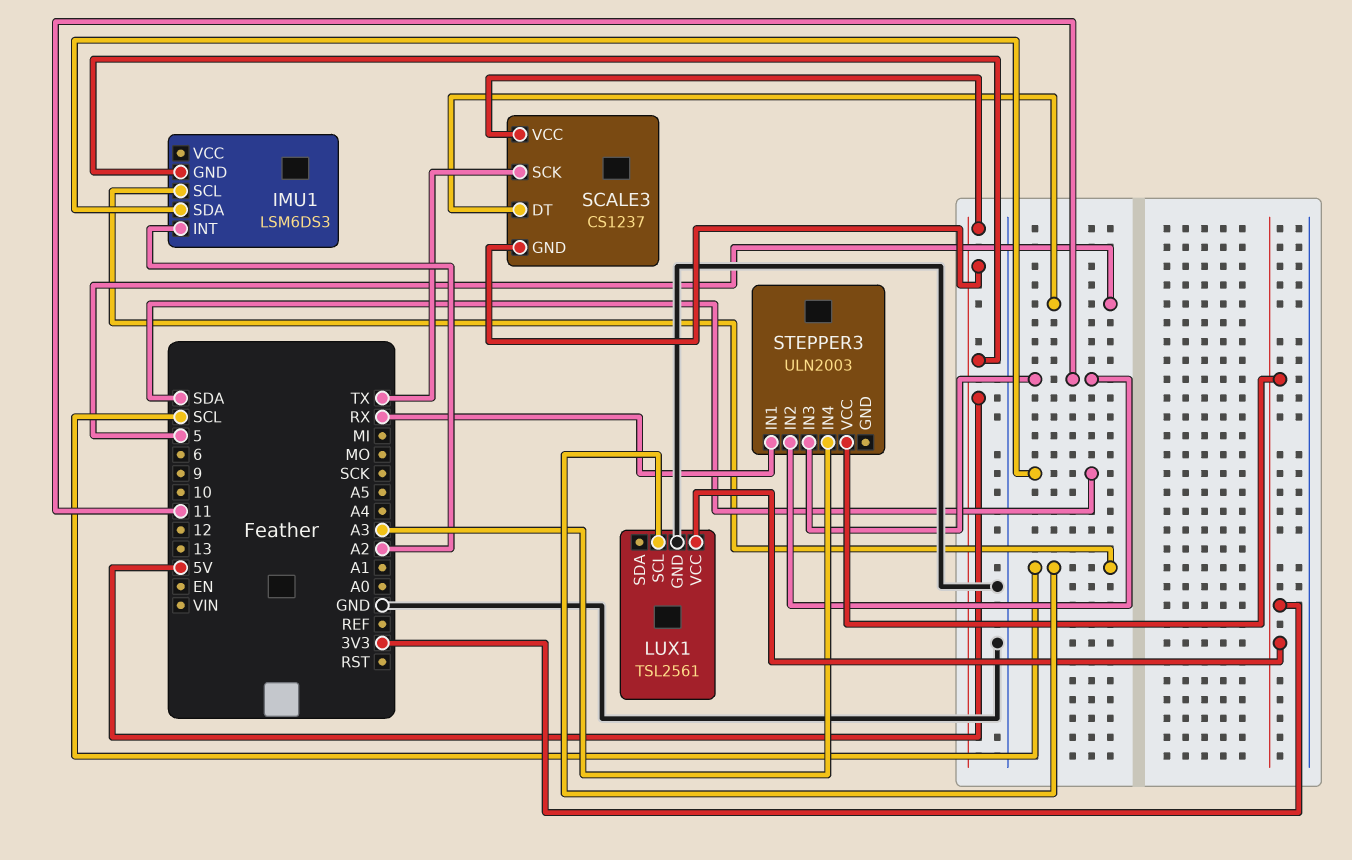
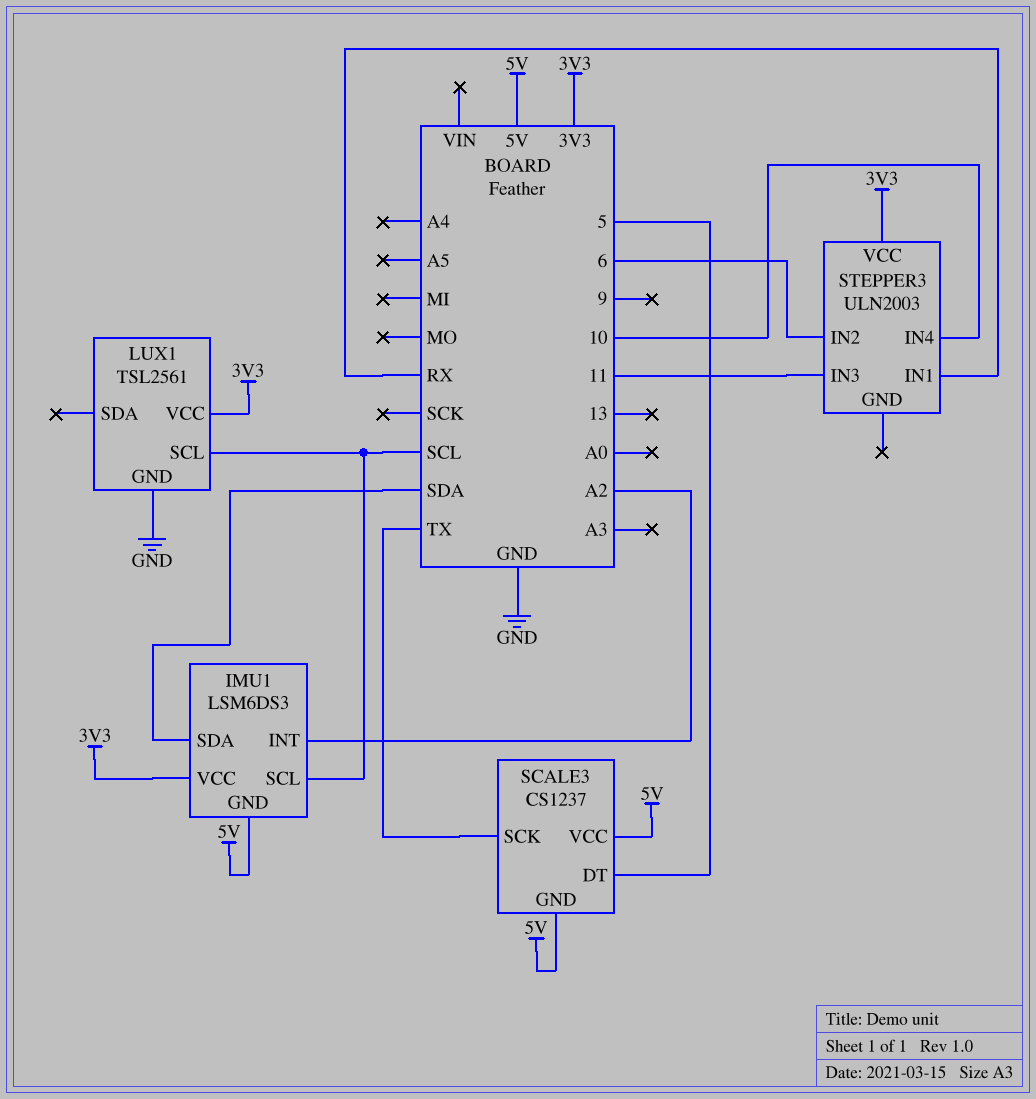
IMU1 pin VCC: none -> 3V3
STEPPER3 pin IN2: 11 -> 6
STEPPER3 pin IN4: A3 -> 10

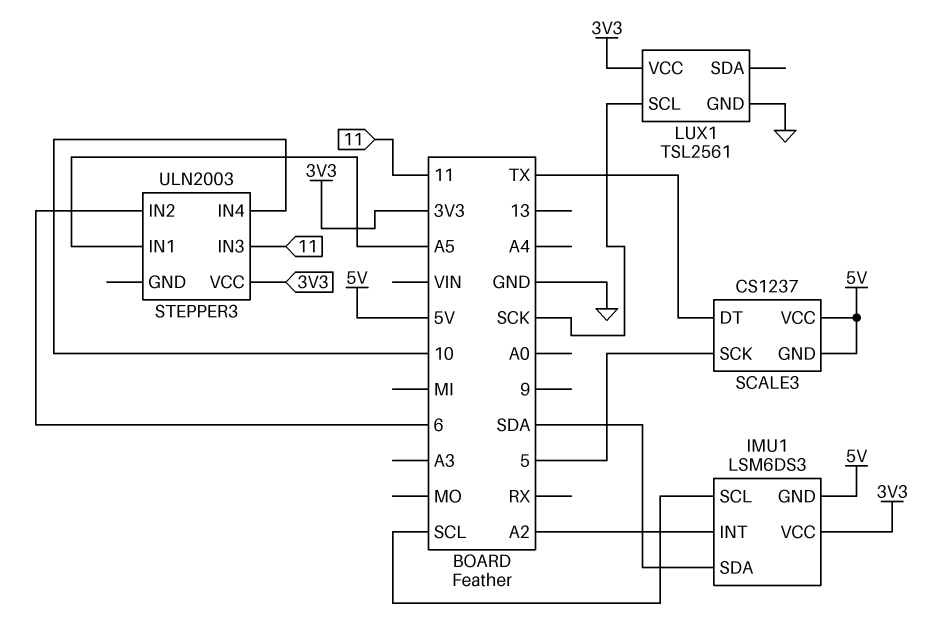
LUX1 pin SCL: SCL -> SCK
SCALE3 pin DT: 5 -> TX
SCALE3 pin SCK: TX -> 5
STEPPER3 pin IN1: RX -> A5

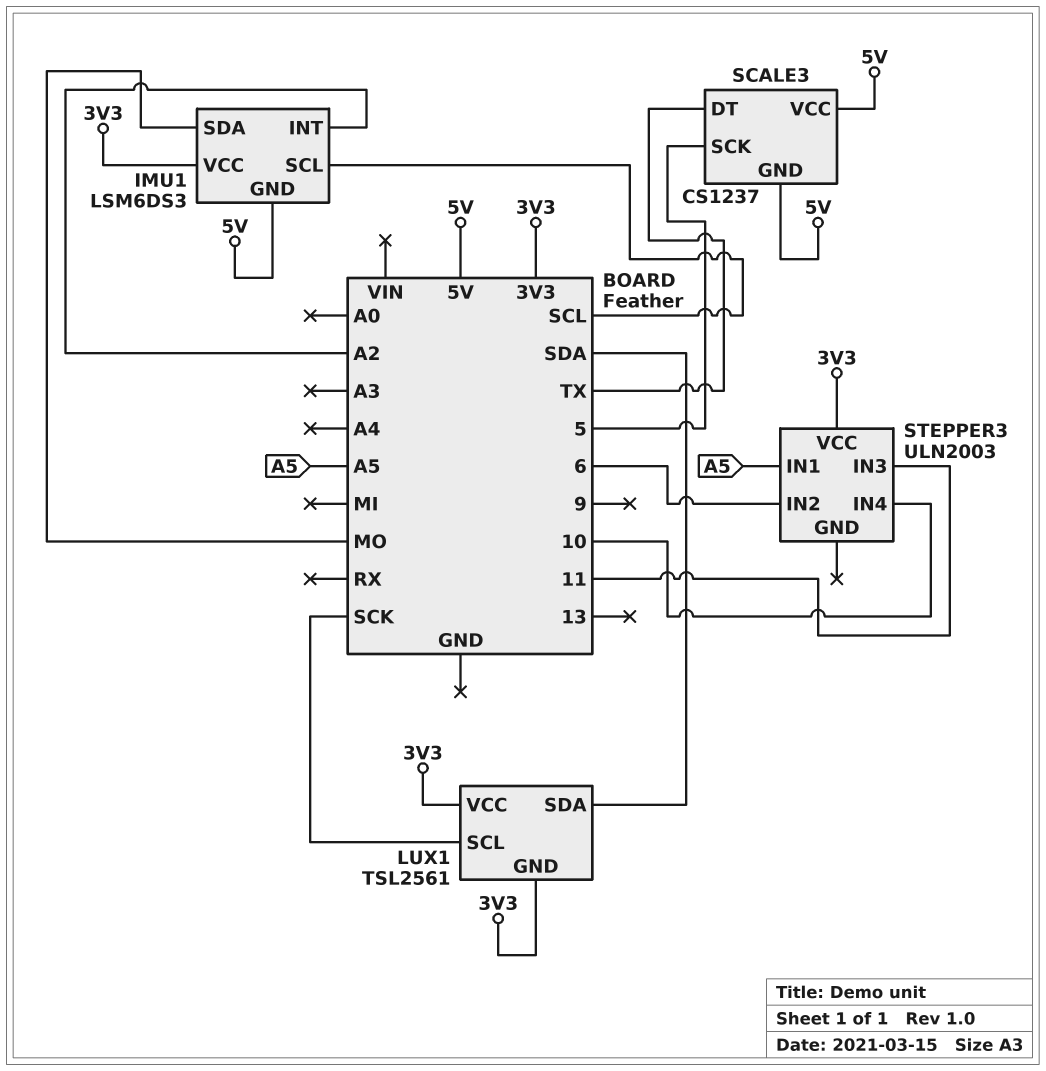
IMU1 pin SDA: SDA -> MO
LUX1 pin GND: GND -> 3V3
LUX1 pin SDA: none -> SDA

